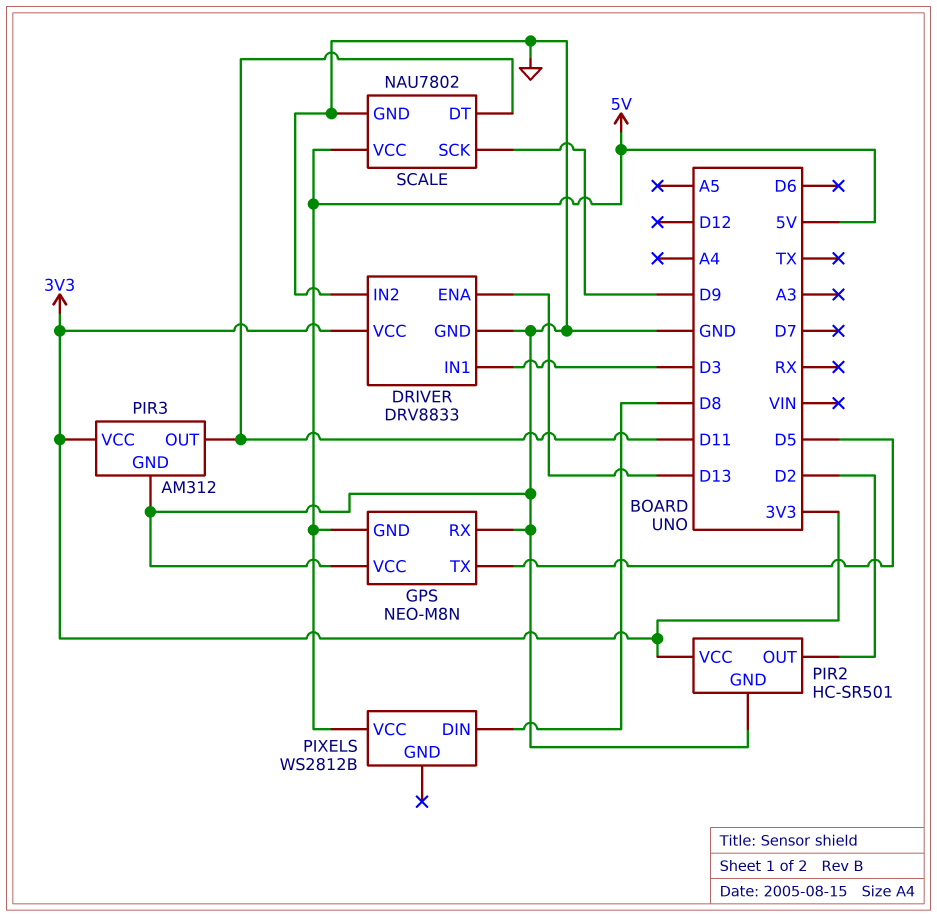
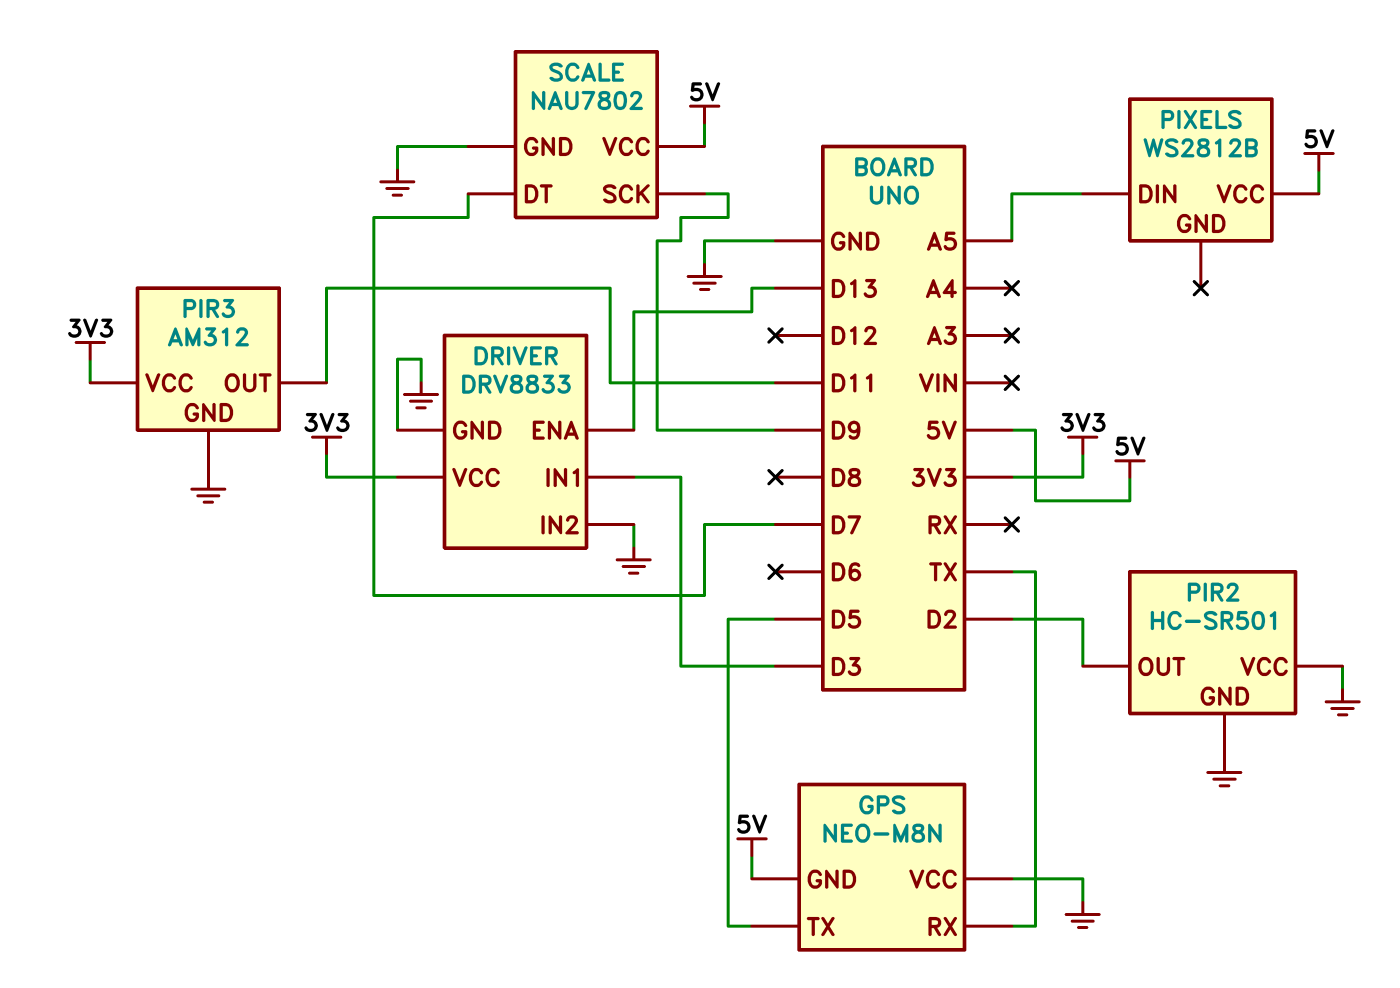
GPS pin RX: GND -> TX
PIR2 pin VCC: 3V3 -> GND
PIXELS pin DIN: D8 -> A5
SCALE pin DT: D11 -> D7

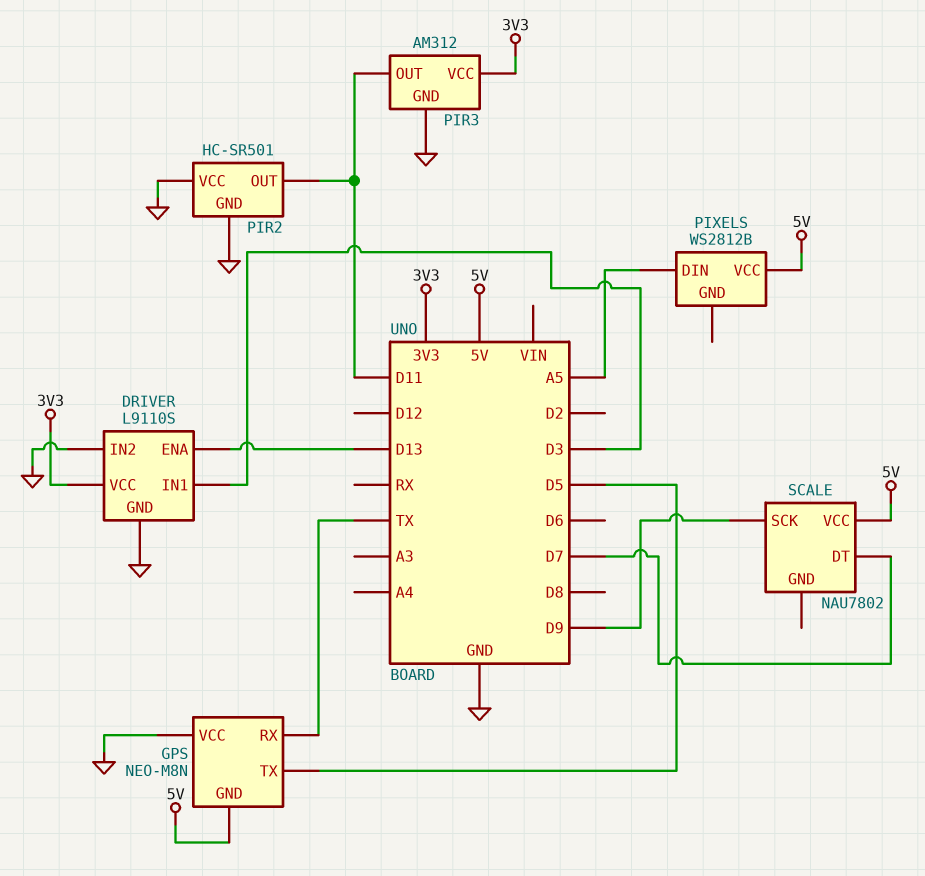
DRIVER: DRV8833 -> L9110S
PIR2 pin OUT: D2 -> D11
SCALE pin GND: GND -> none

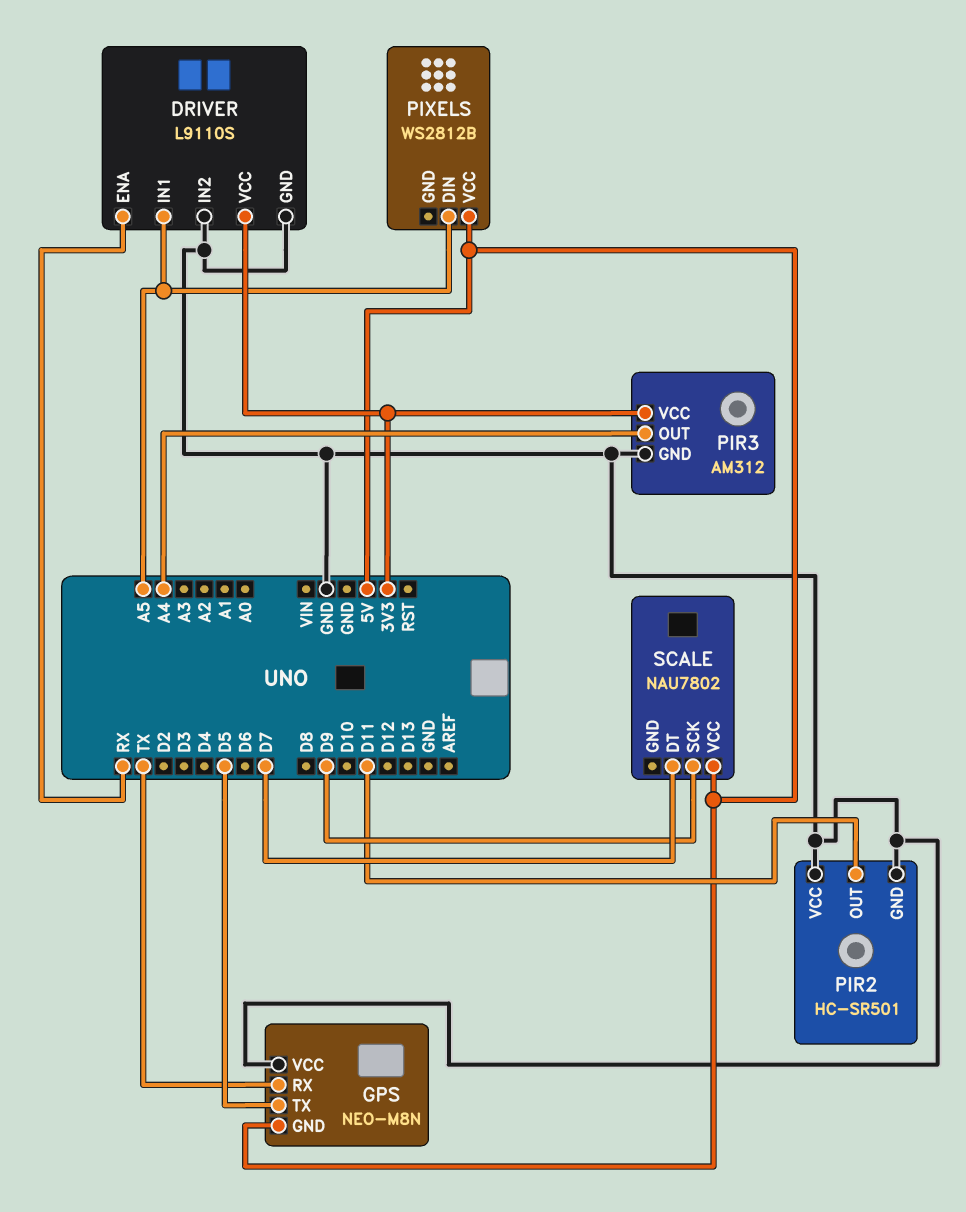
DRIVER pin ENA: D13 -> RX
DRIVER pin IN1: D3 -> A5
PIR3 pin OUT: D11 -> A4

